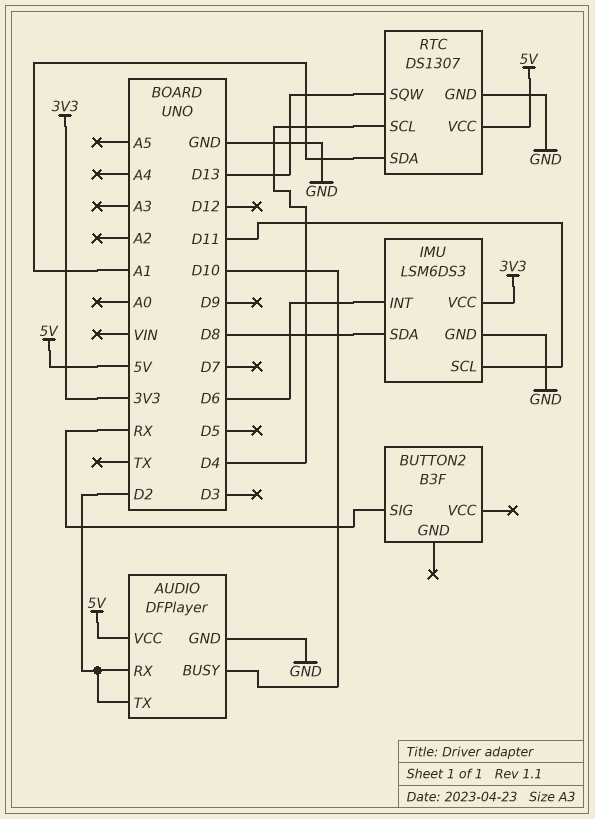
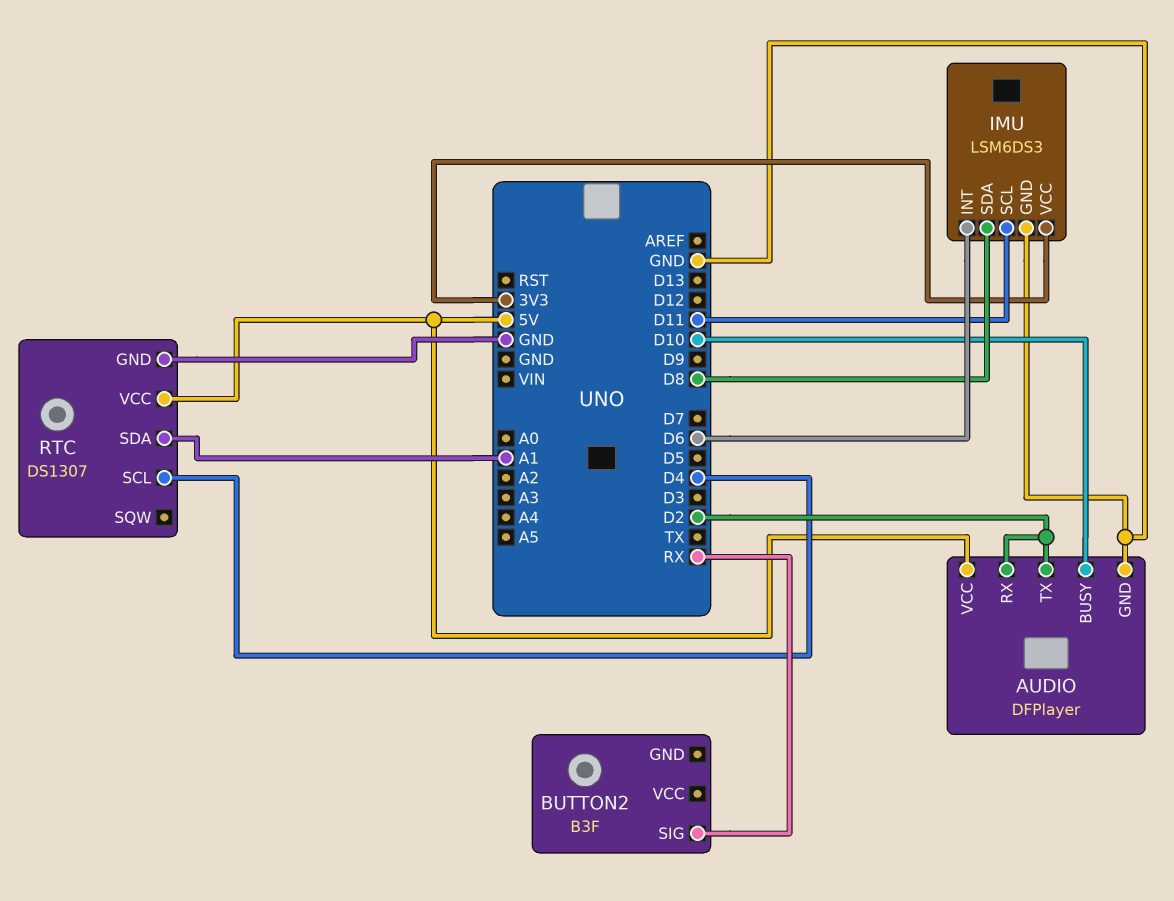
RTC pin SQW: D13 -> none

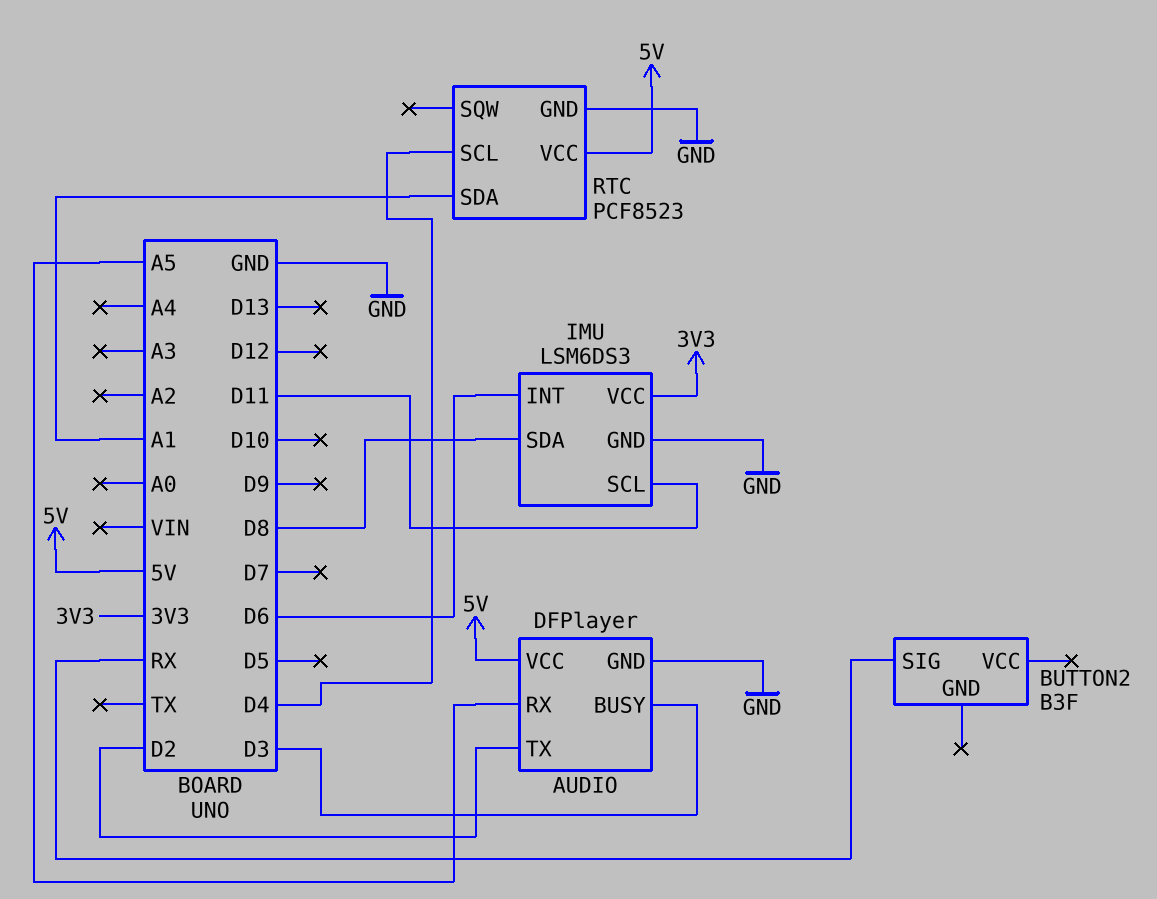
AUDIO pin BUSY: D10 -> D3
AUDIO pin RX: D2 -> A5
RTC: DS1307 -> PCF8523

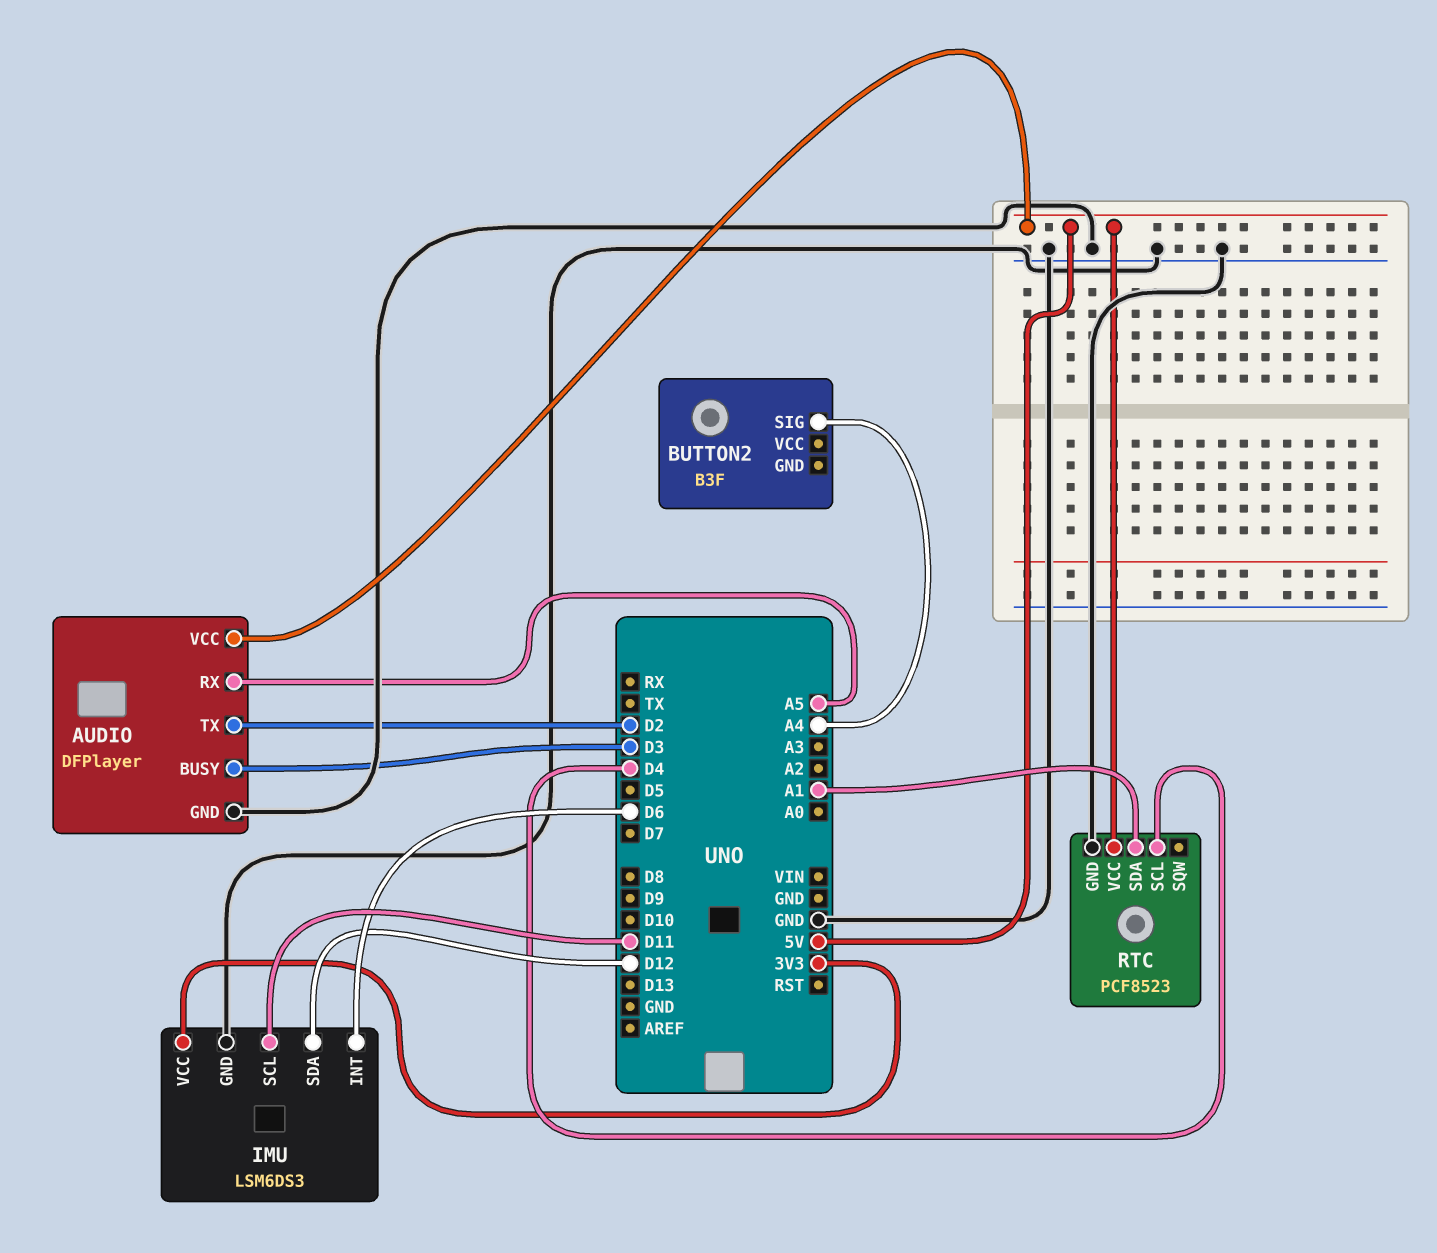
BUTTON2 pin SIG: RX -> A4
IMU pin SDA: D8 -> D12

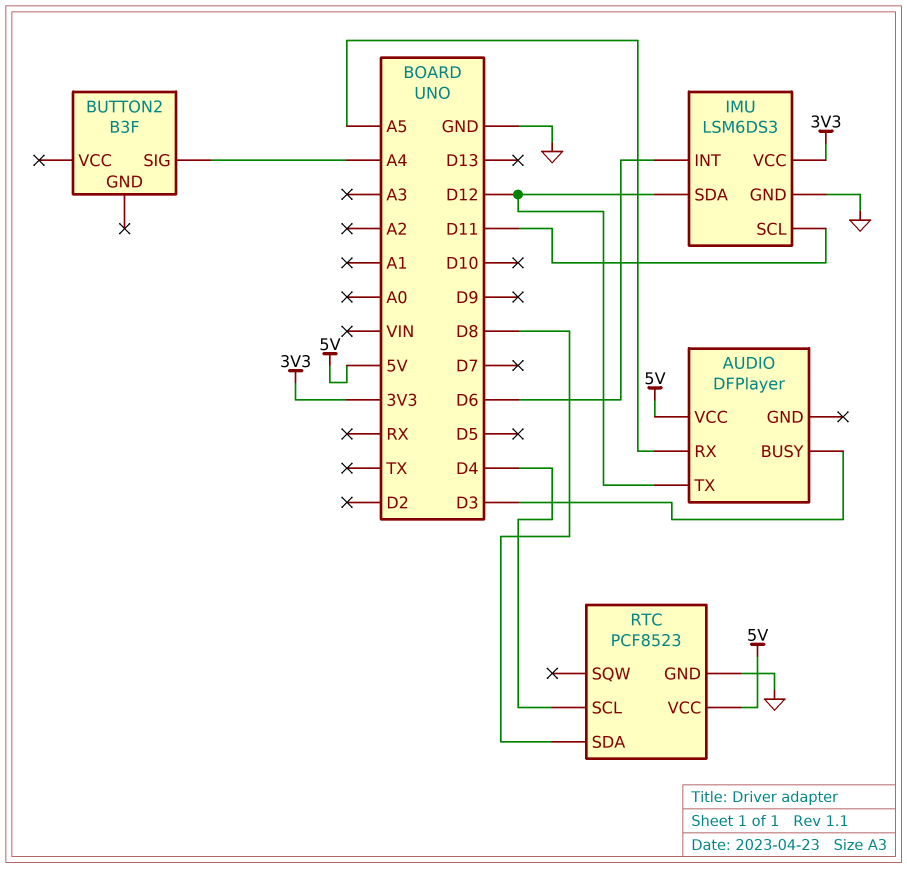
AUDIO pin GND: GND -> none
AUDIO pin TX: D2 -> D12
RTC pin SDA: A1 -> D8

